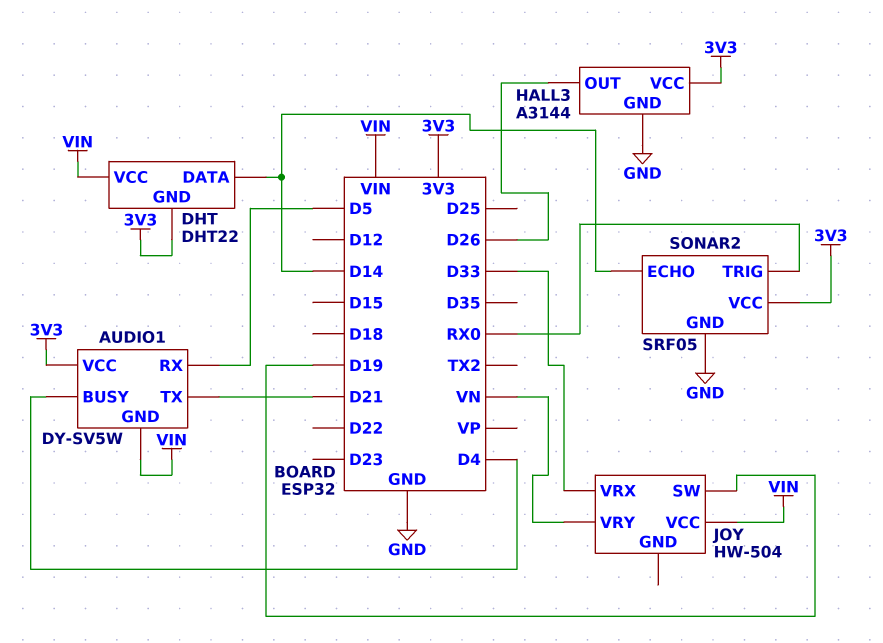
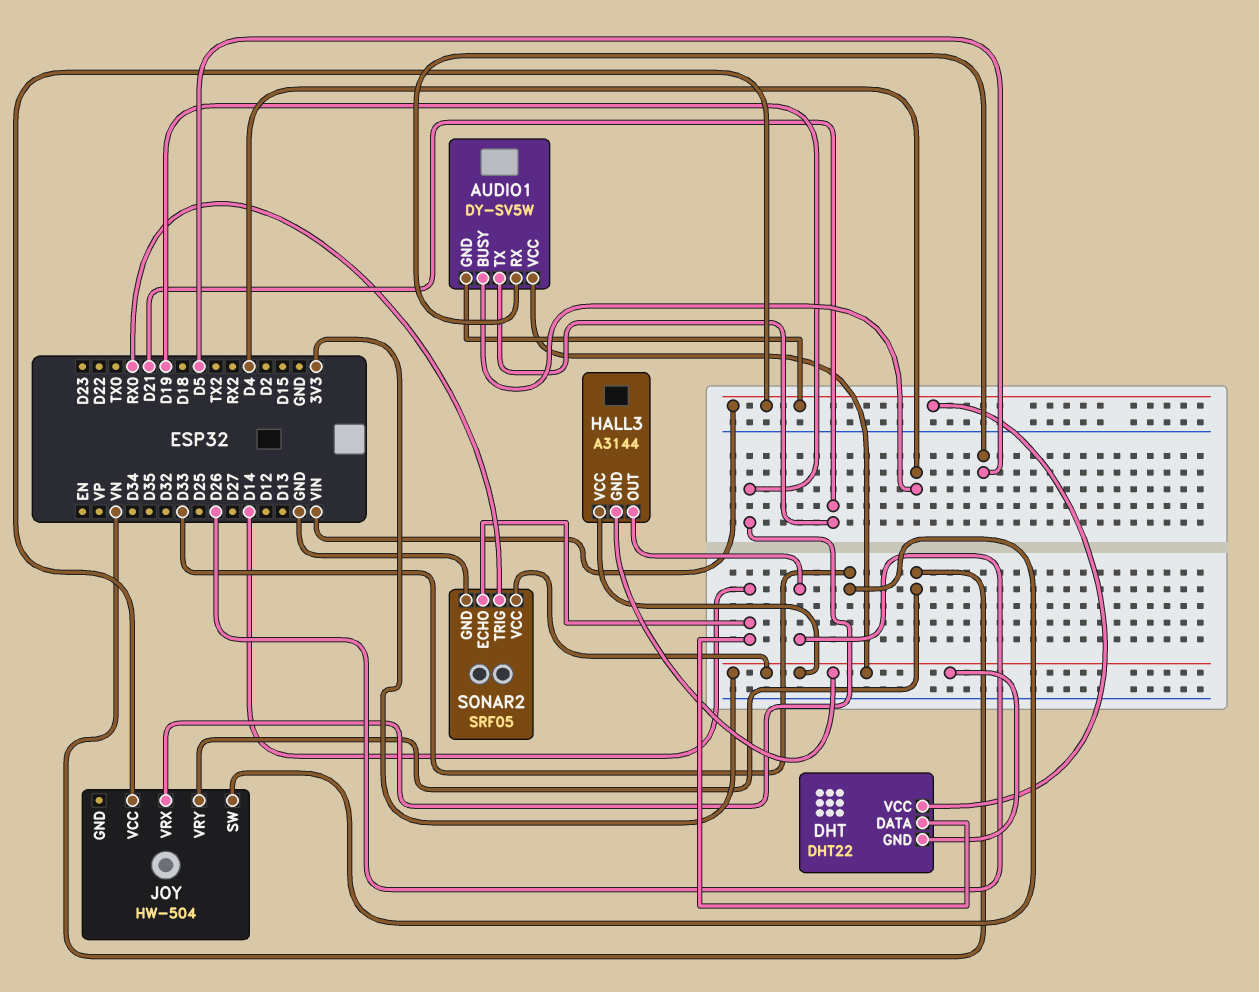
HALL3 pin GND: GND -> 3V3
JOY pin SW: D19 -> D33
JOY pin VRX: D33 -> D19

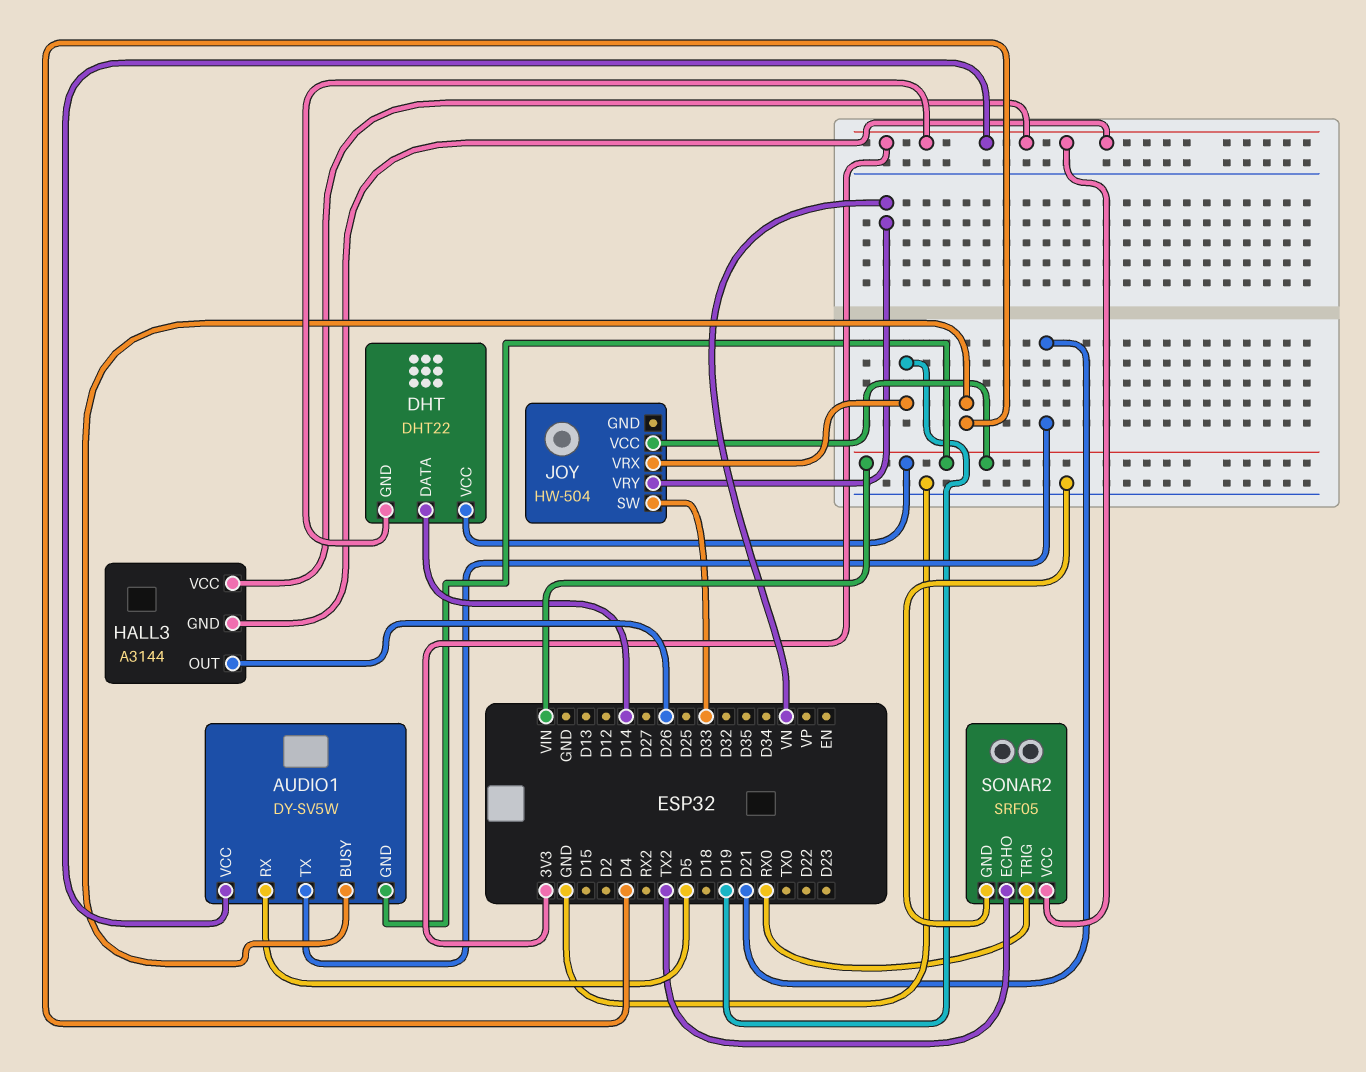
SONAR2 pin ECHO: D14 -> TX2

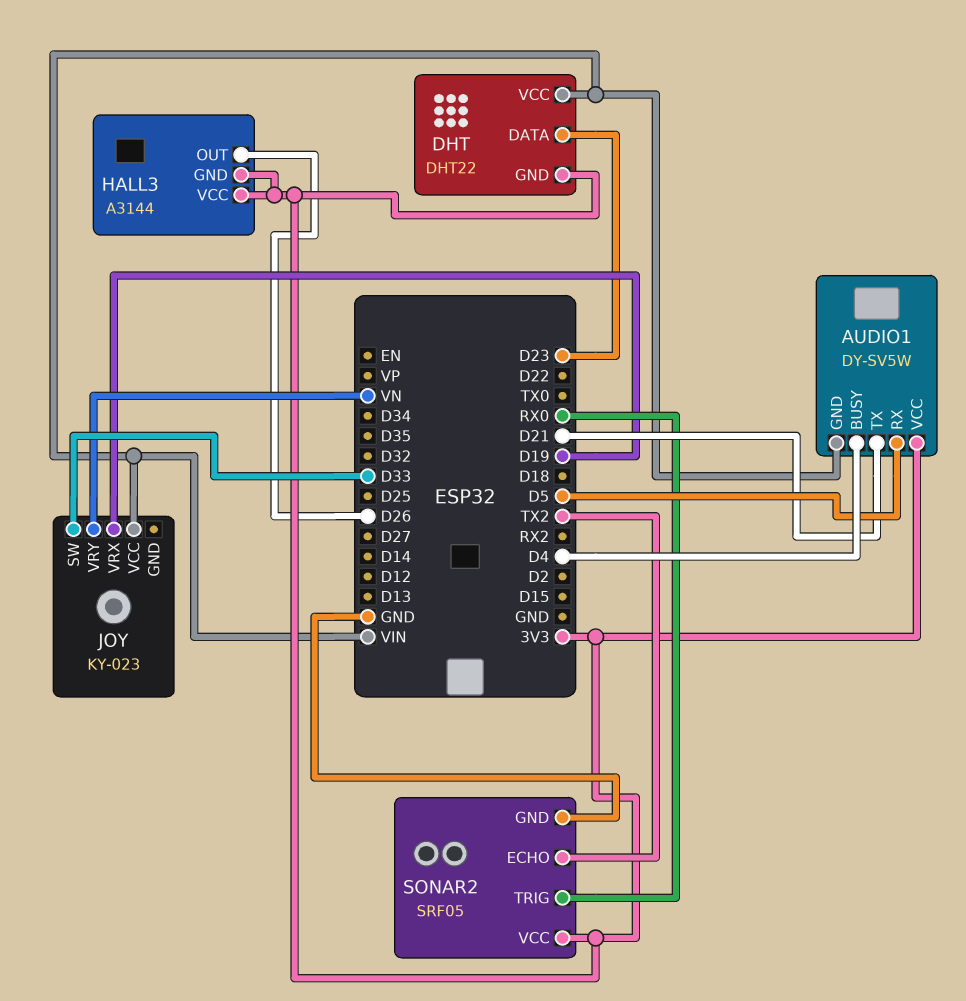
DHT pin DATA: D14 -> D23
JOY: HW-504 -> KY-023

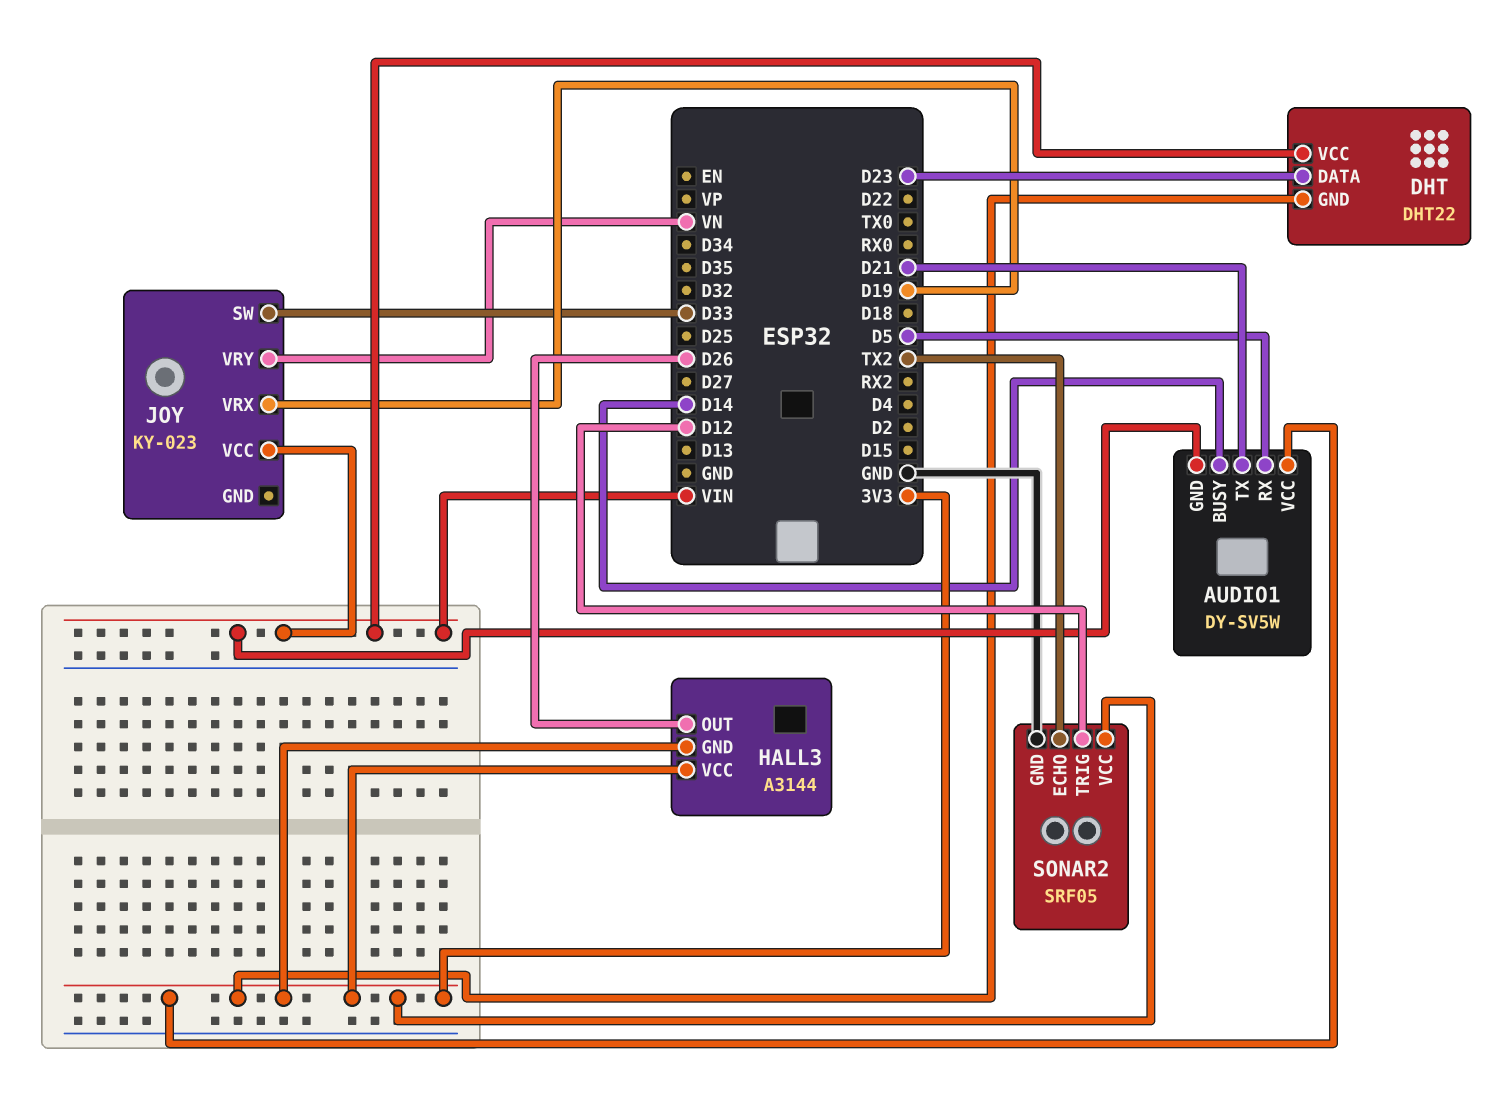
AUDIO1 pin BUSY: D4 -> D14
SONAR2 pin TRIG: RX0 -> D12

